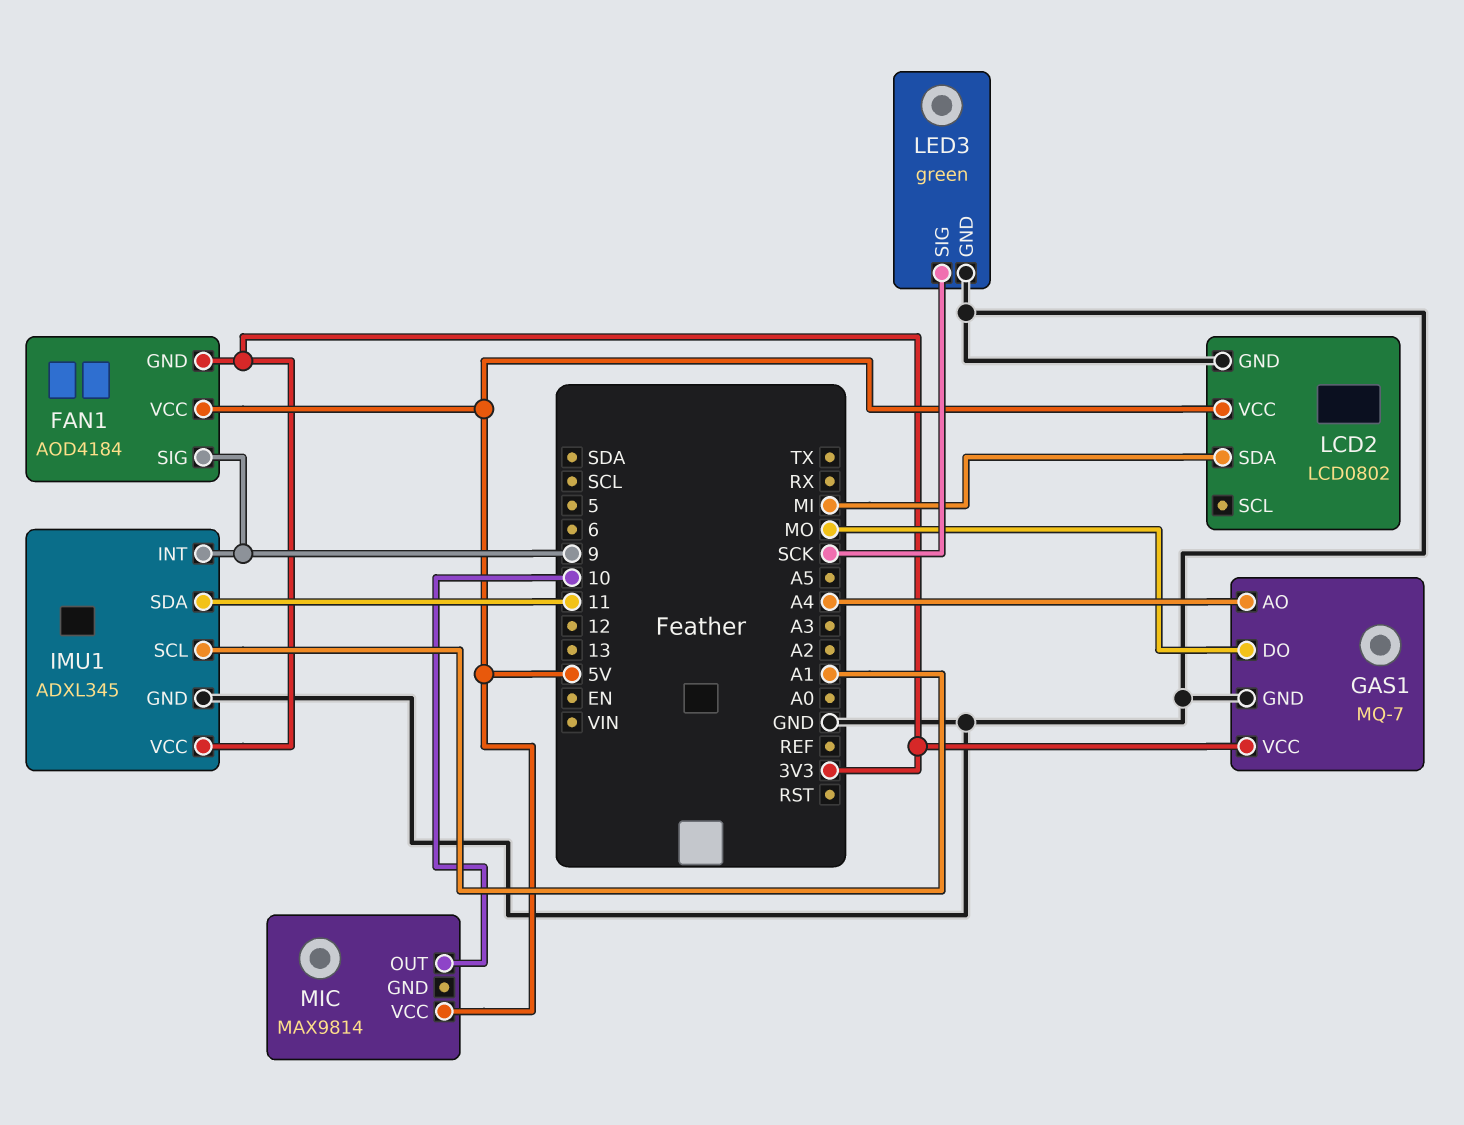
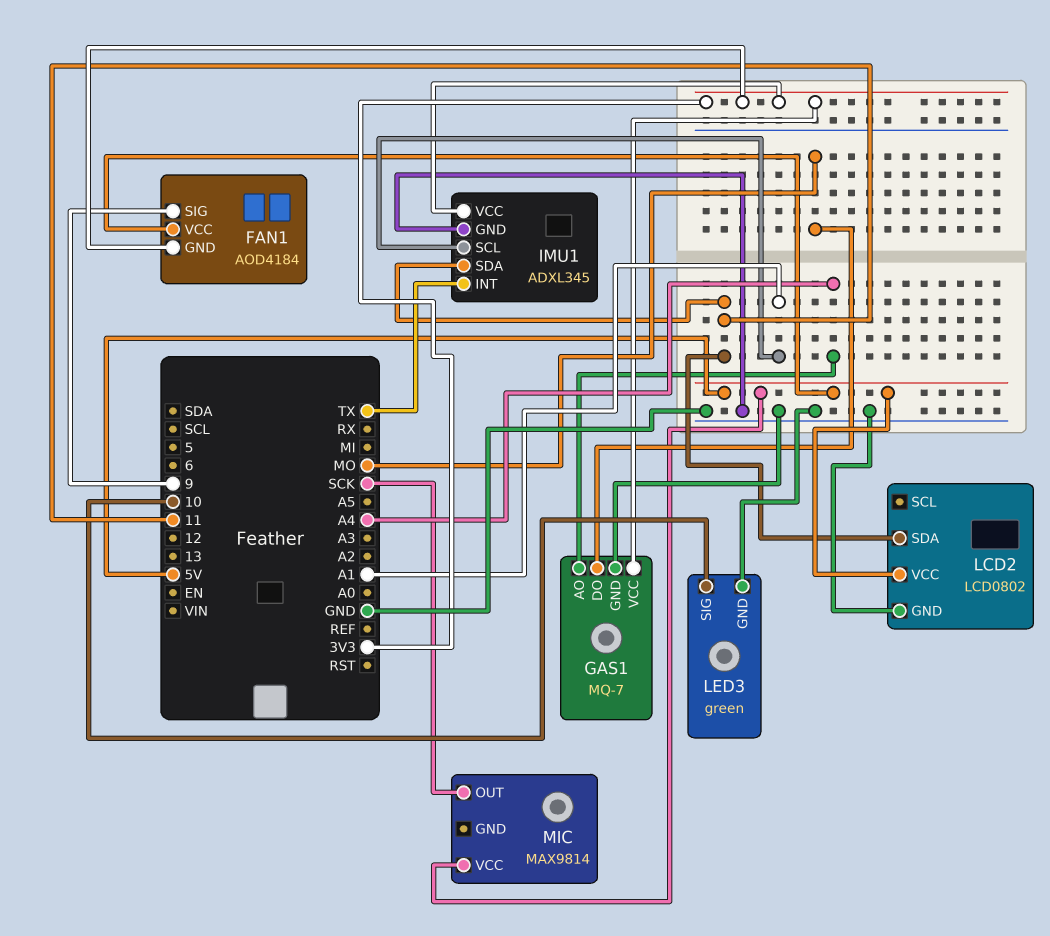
IMU1 pin INT: 9 -> TX
LCD2 pin SDA: MI -> 11
LED3 pin SIG: SCK -> 10
MIC pin OUT: 10 -> SCK

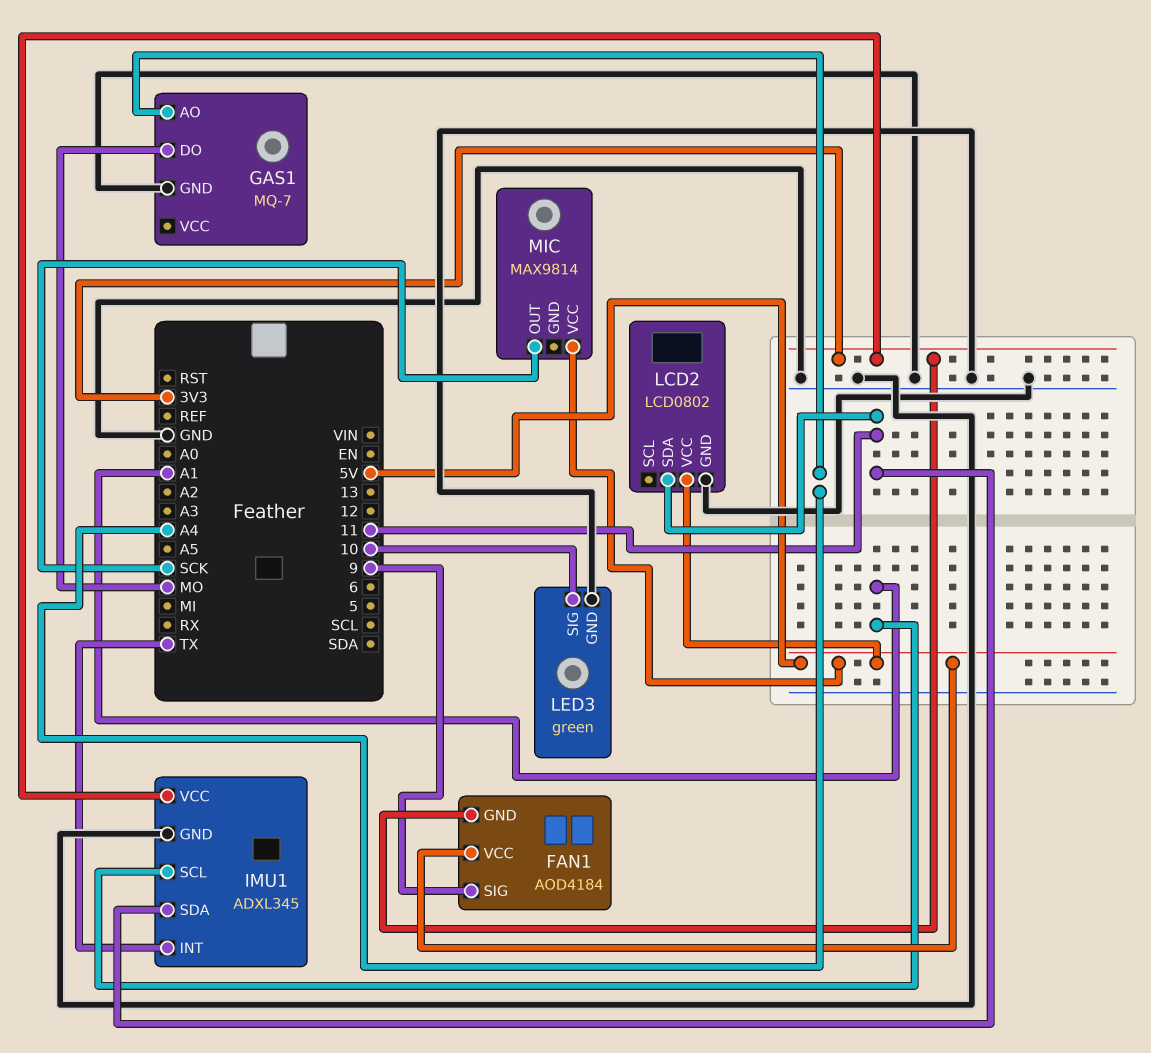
GAS1 pin VCC: 3V3 -> none

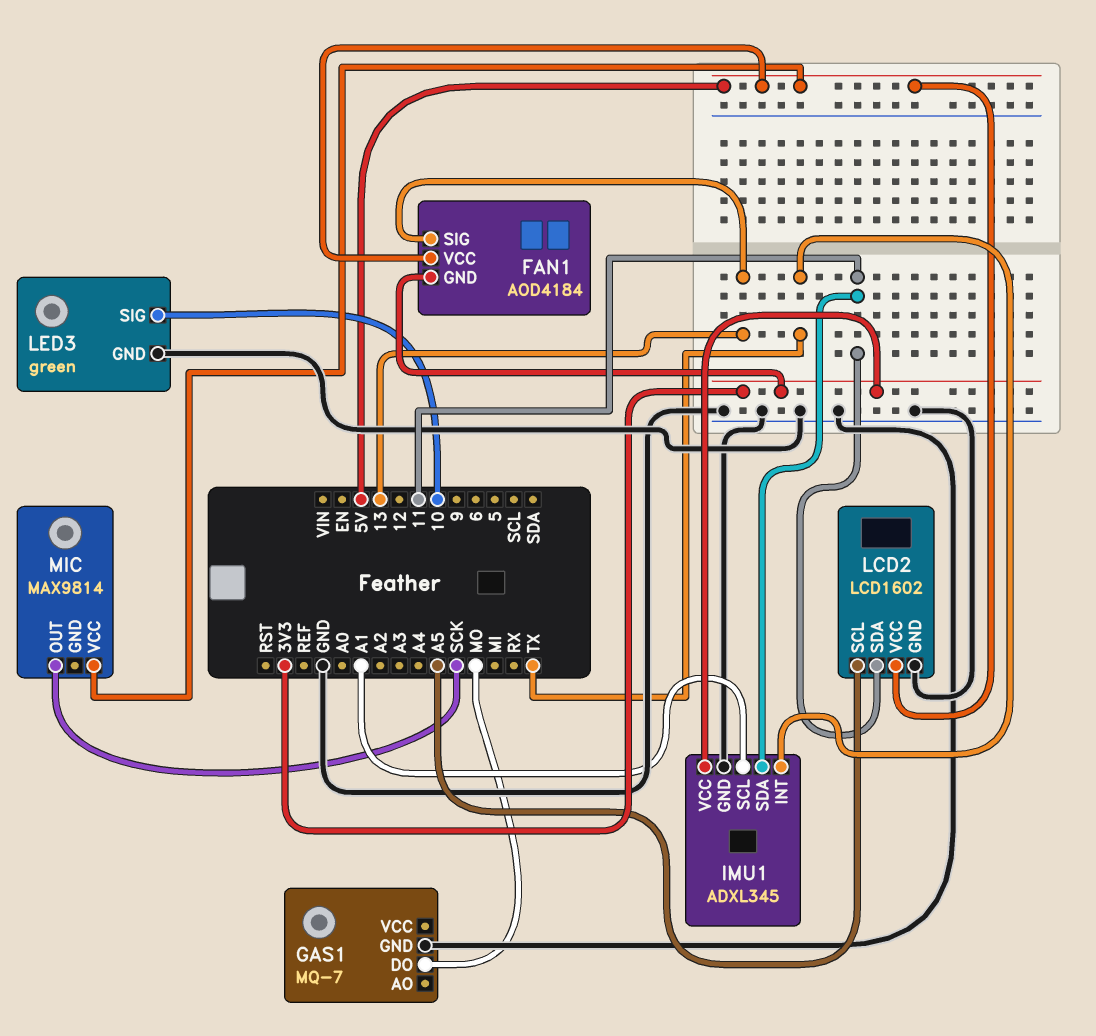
FAN1 pin SIG: 9 -> 13
GAS1 pin AO: A4 -> none
LCD2: LCD0802 -> LCD1602
LCD2 pin SCL: none -> A5

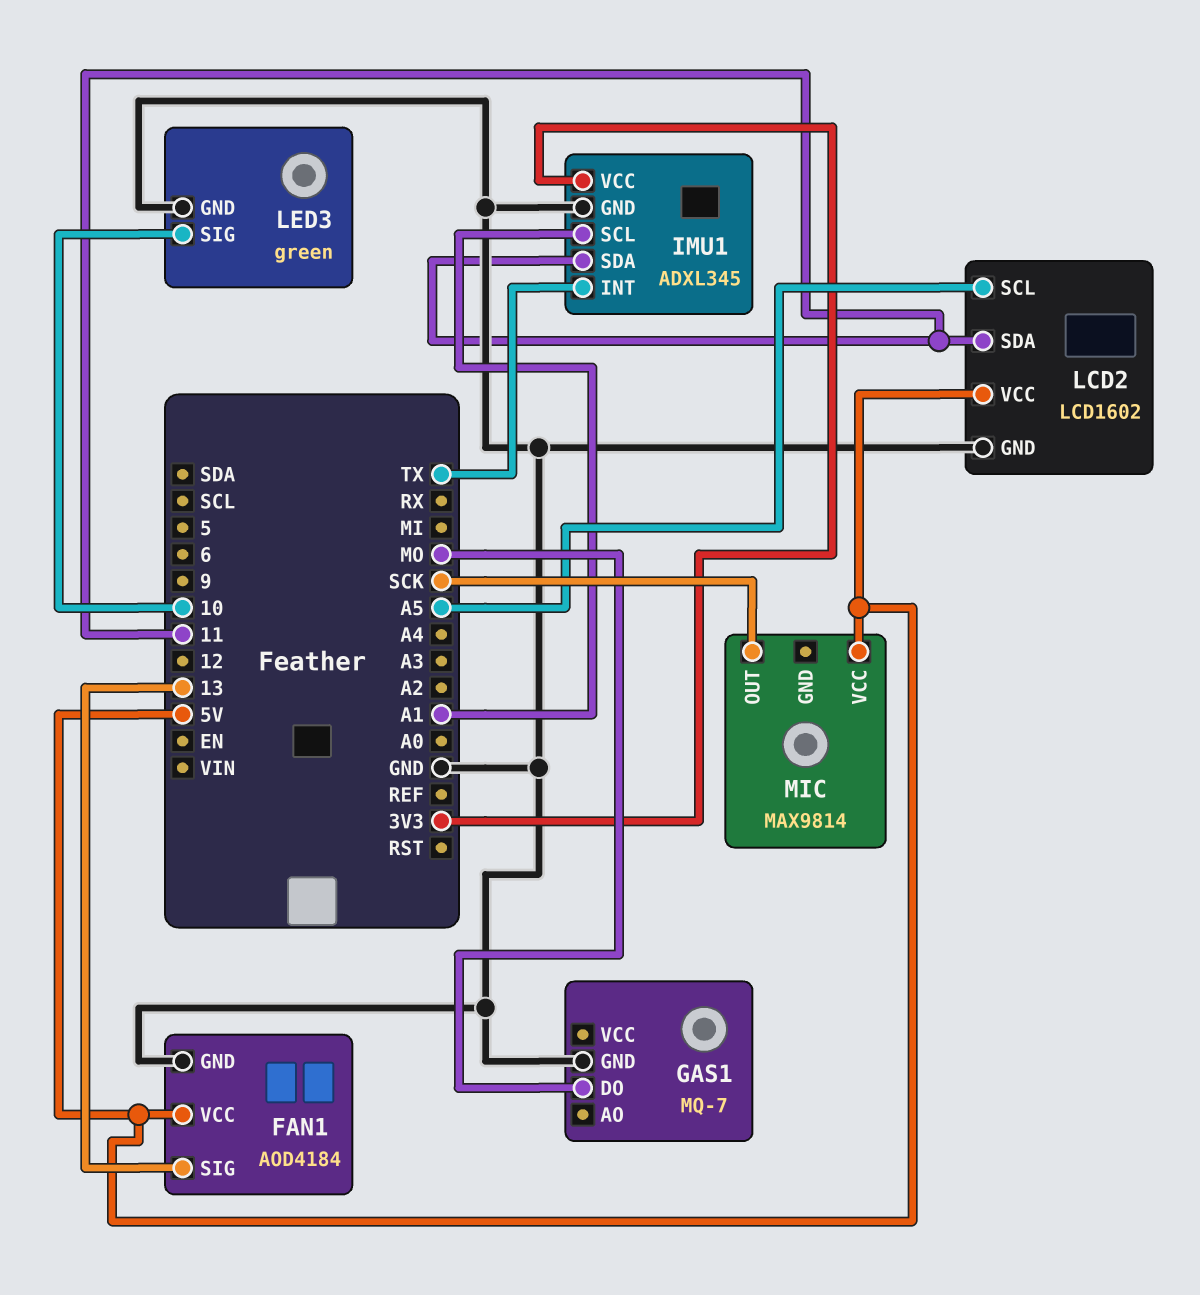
FAN1 pin GND: 3V3 -> GND

